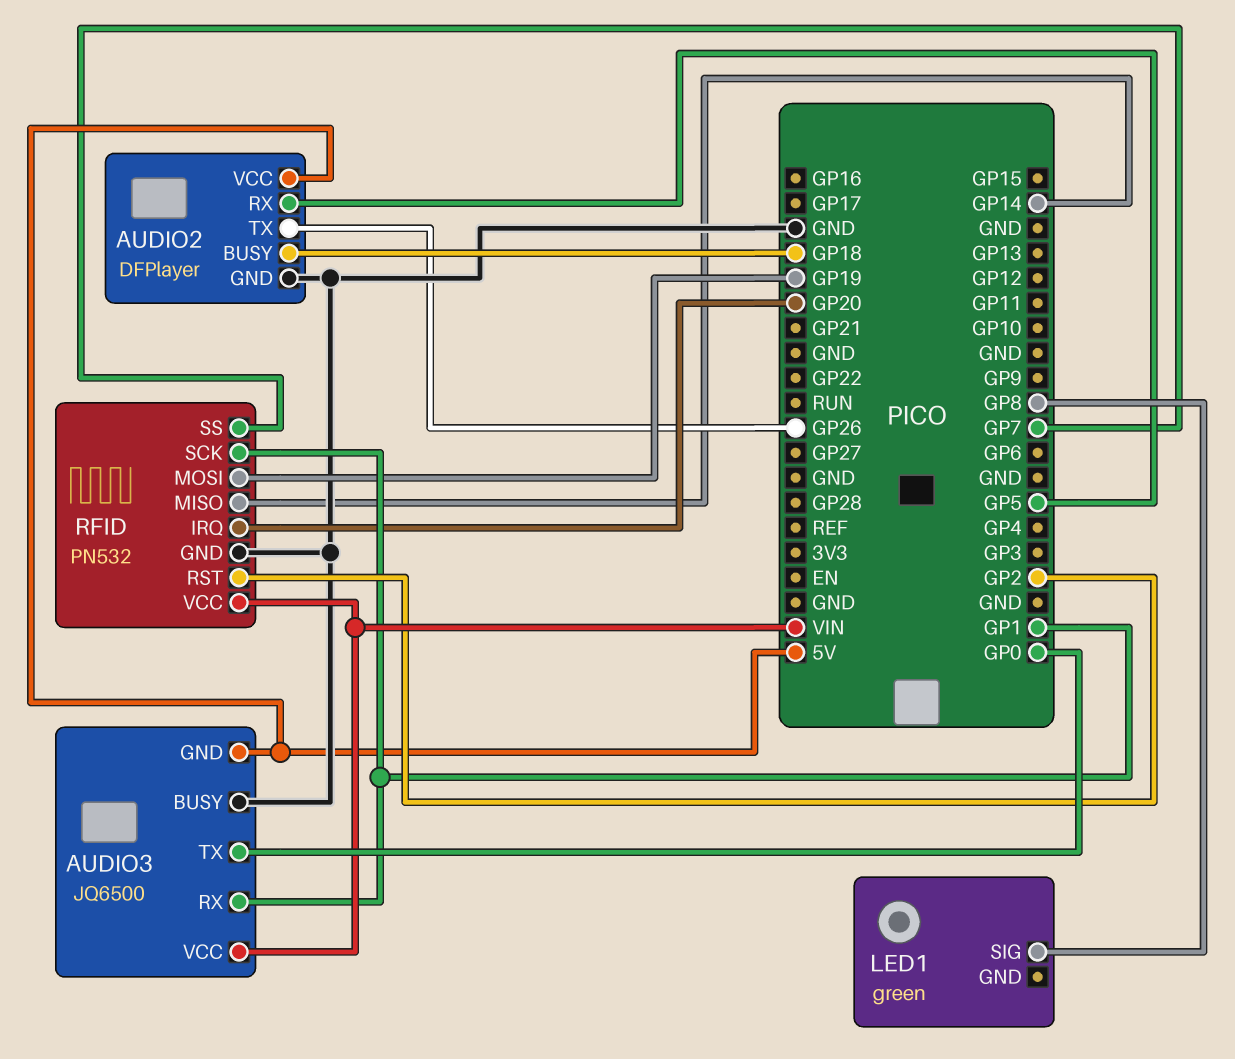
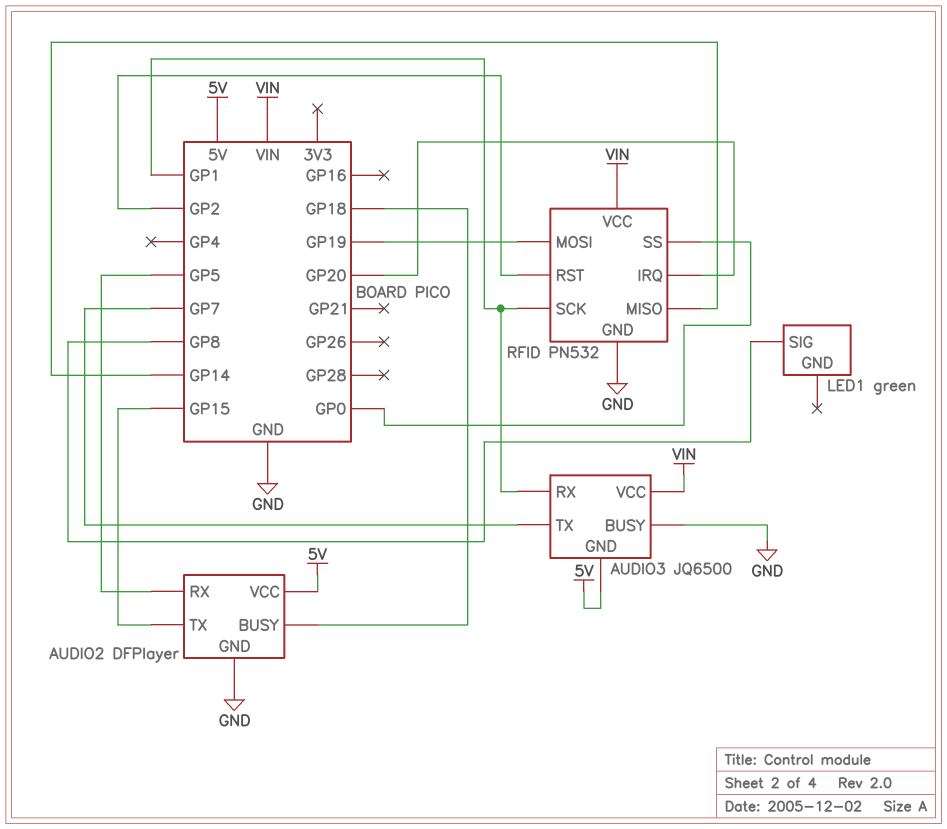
AUDIO2 pin TX: GP26 -> GP15
AUDIO3 pin TX: GP0 -> GP7
RFID pin SS: GP7 -> GP0

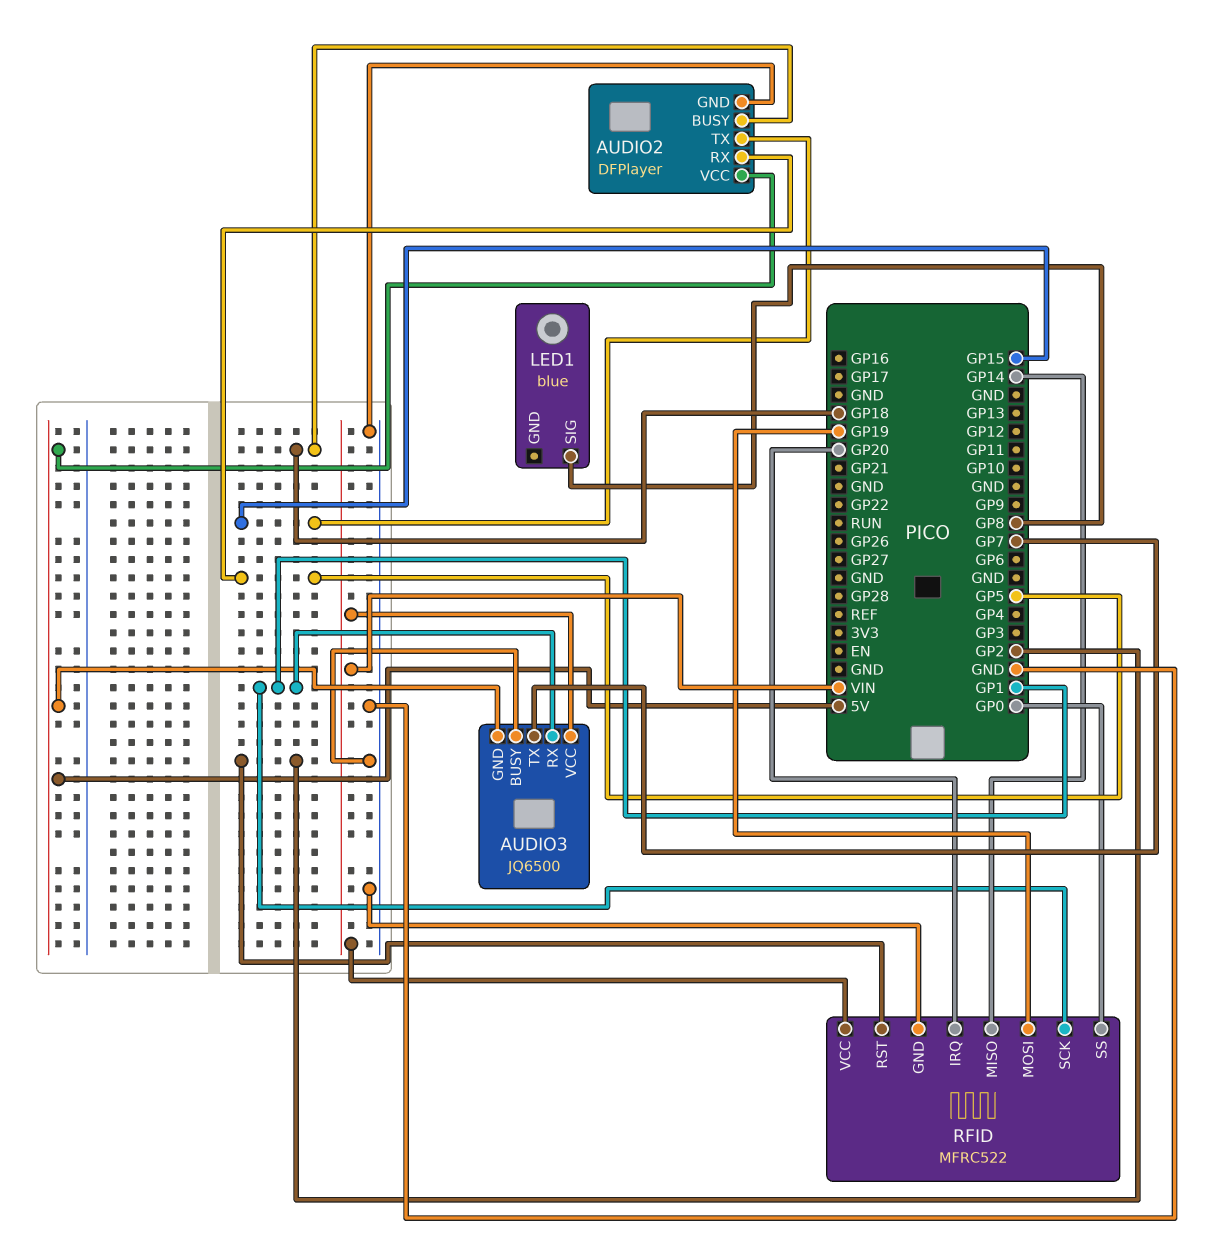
LED1: green -> blue
RFID: PN532 -> MFRC522

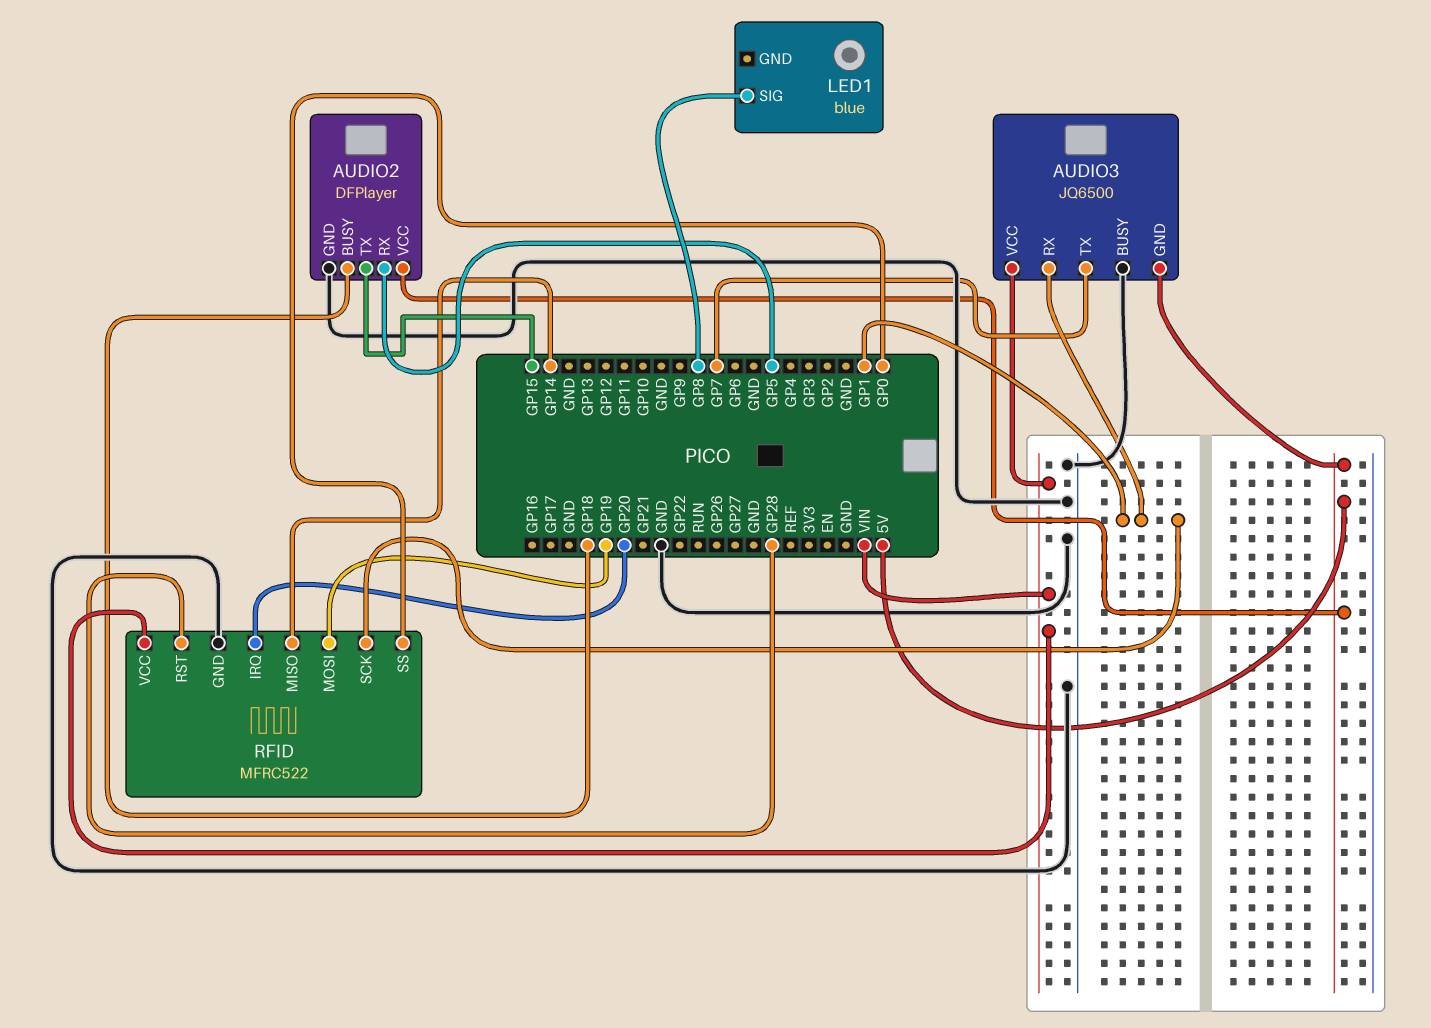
RFID pin RST: GP2 -> GP28

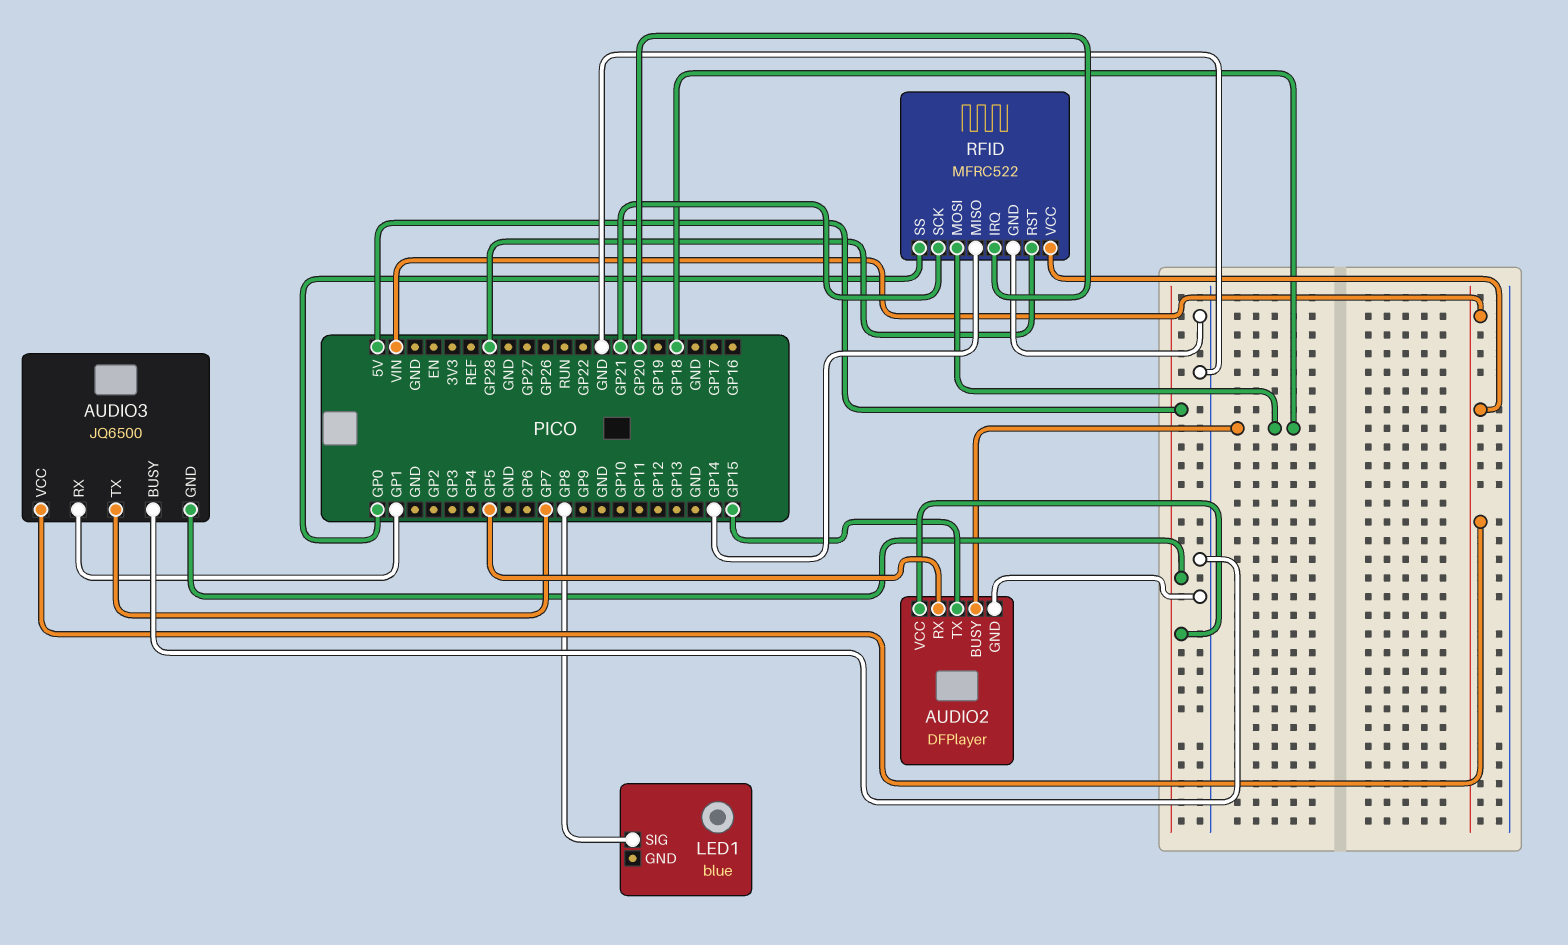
RFID pin MOSI: GP19 -> GP18
RFID pin SCK: GP1 -> GP21

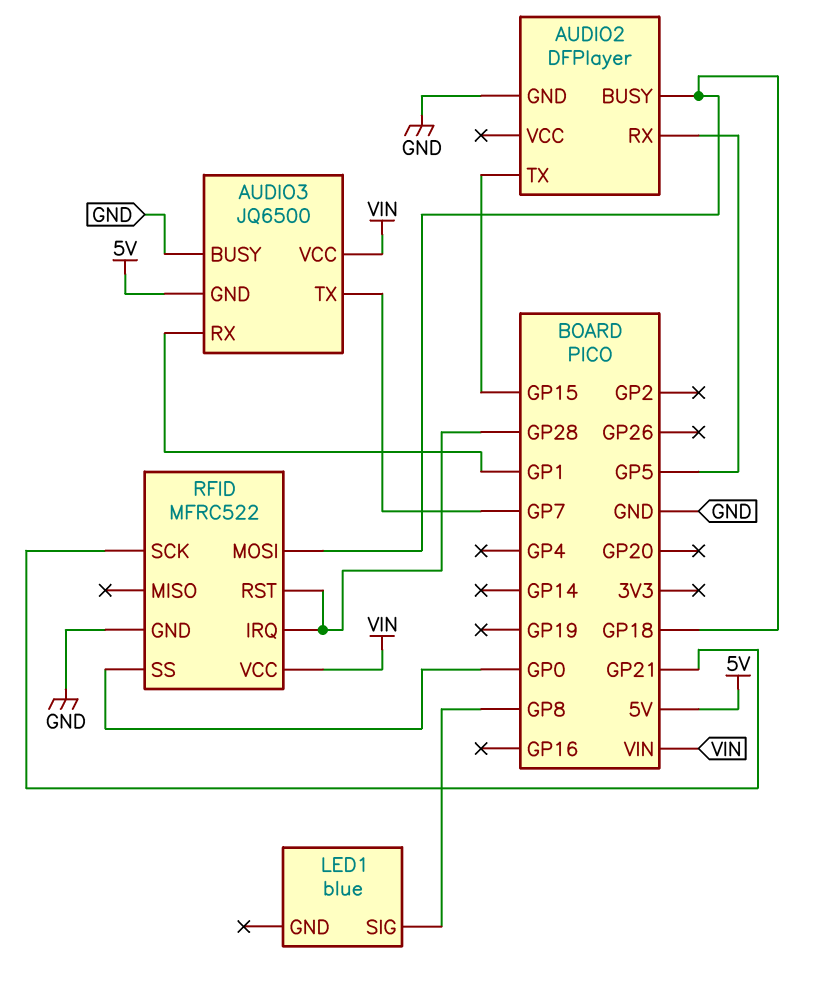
AUDIO2 pin VCC: 5V -> none
RFID pin IRQ: GP20 -> GP28
RFID pin MISO: GP14 -> none

